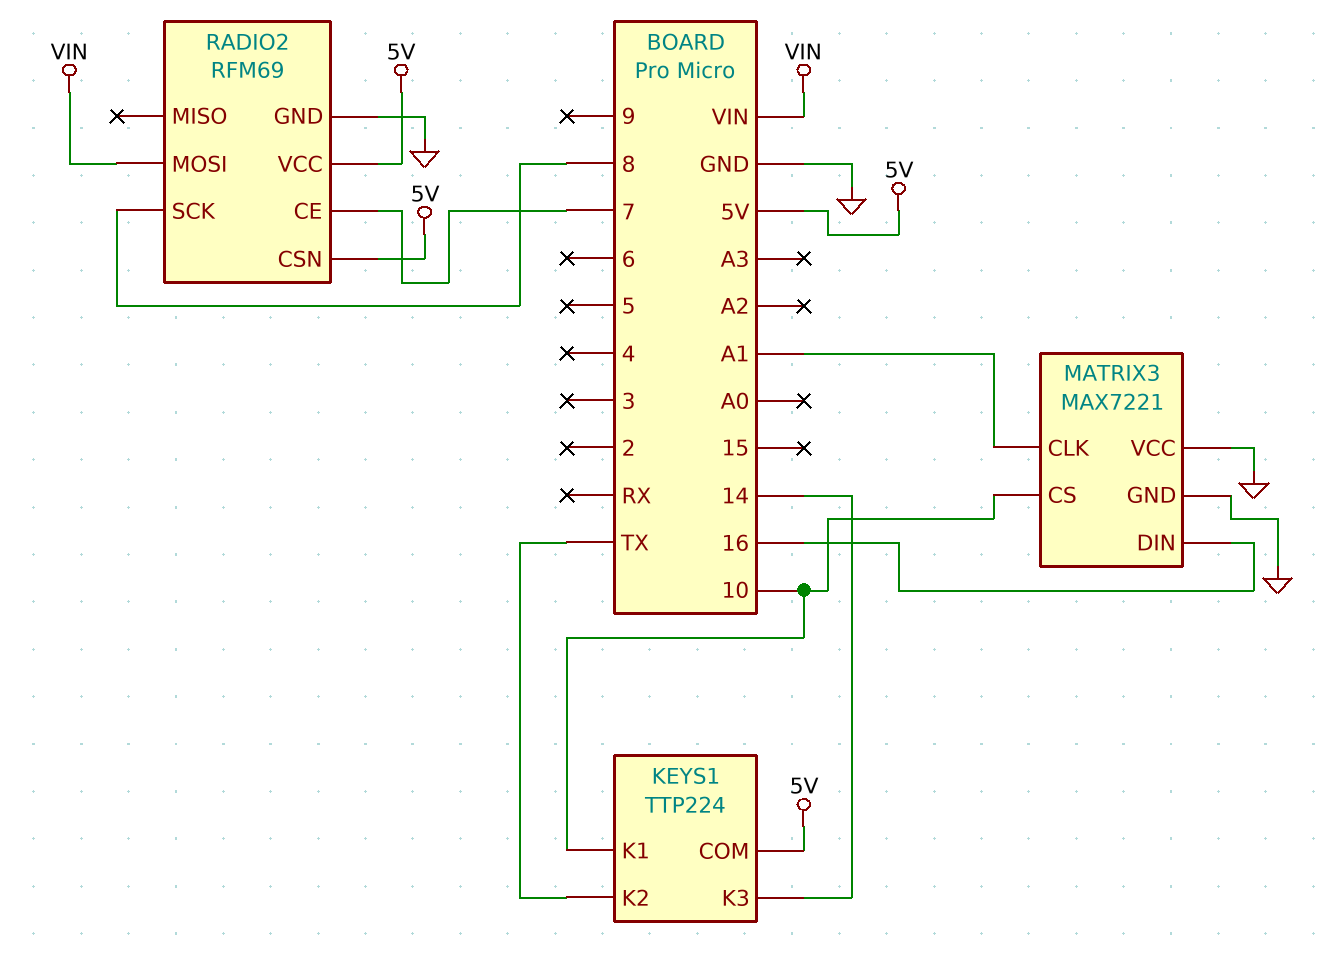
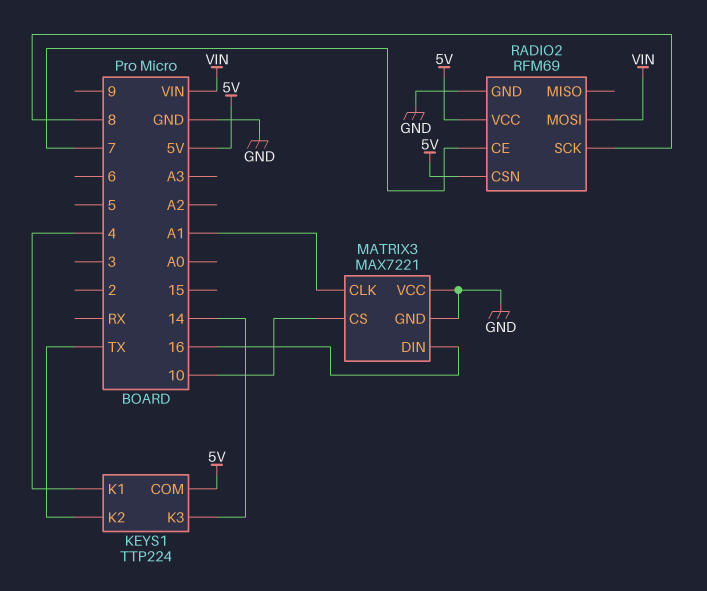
KEYS1 pin K1: 10 -> 4

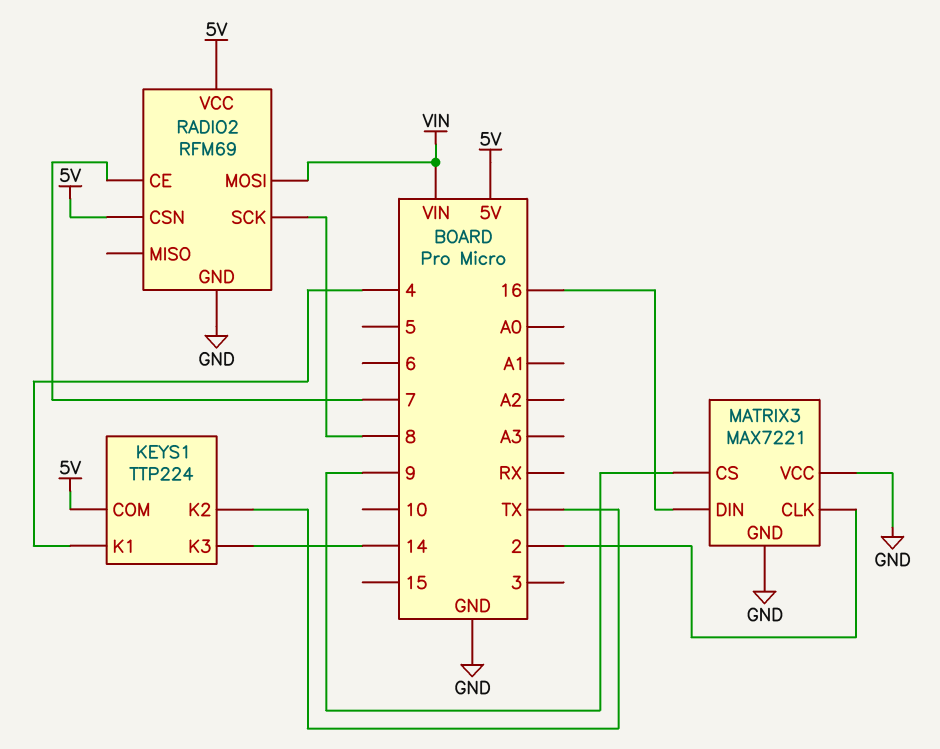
MATRIX3 pin CLK: A1 -> 2
MATRIX3 pin CS: 10 -> 9

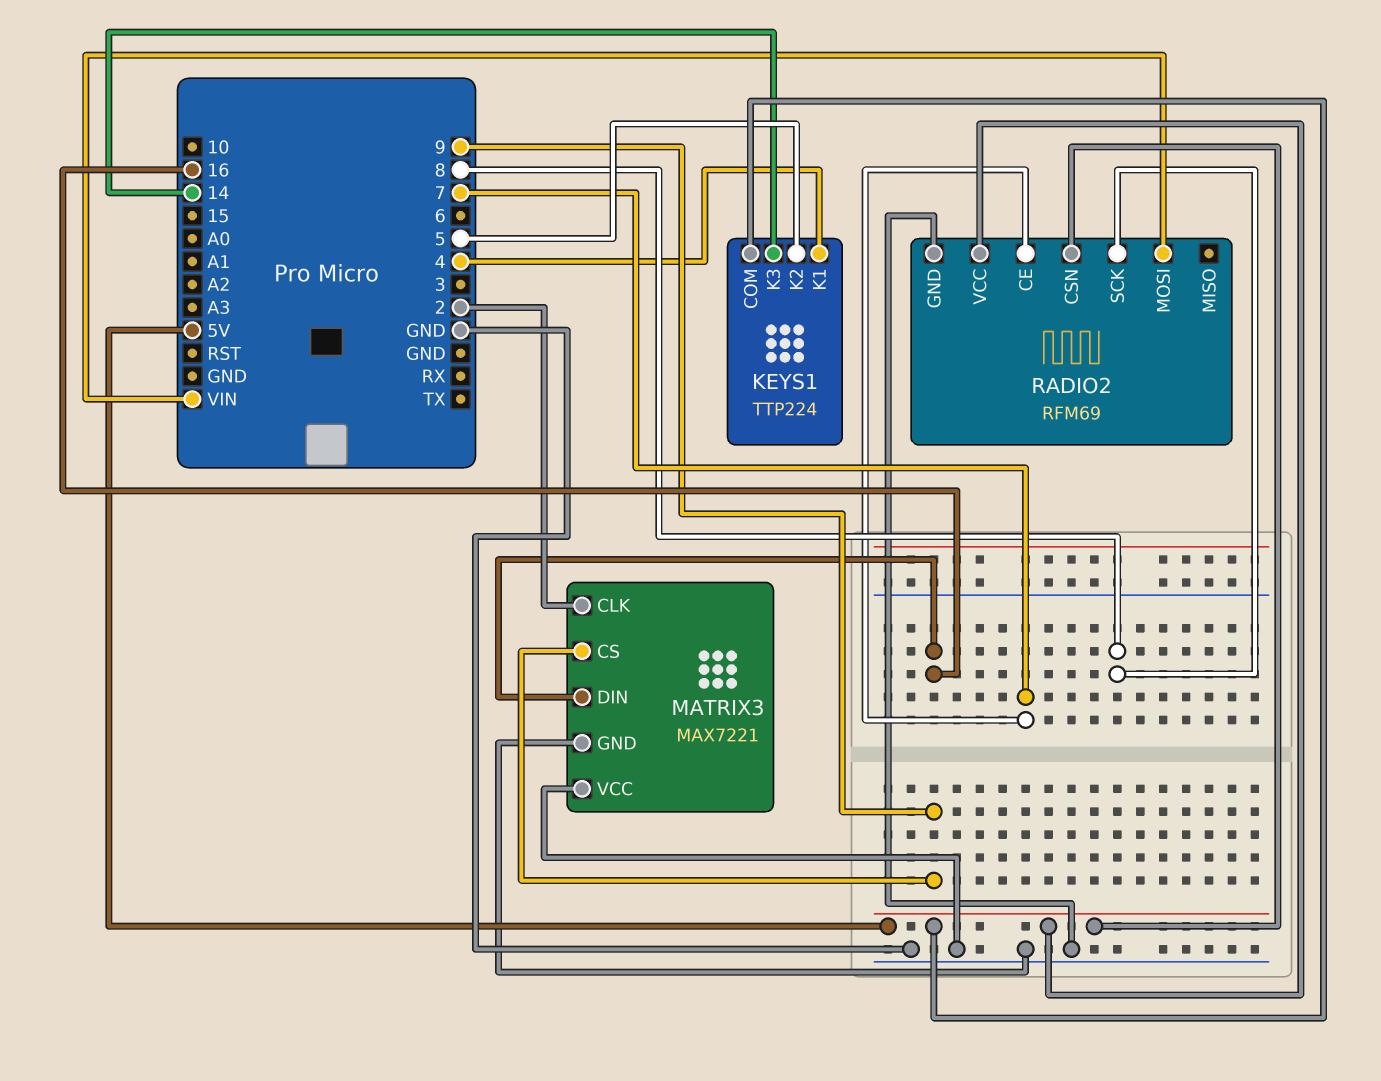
KEYS1 pin K2: TX -> 5

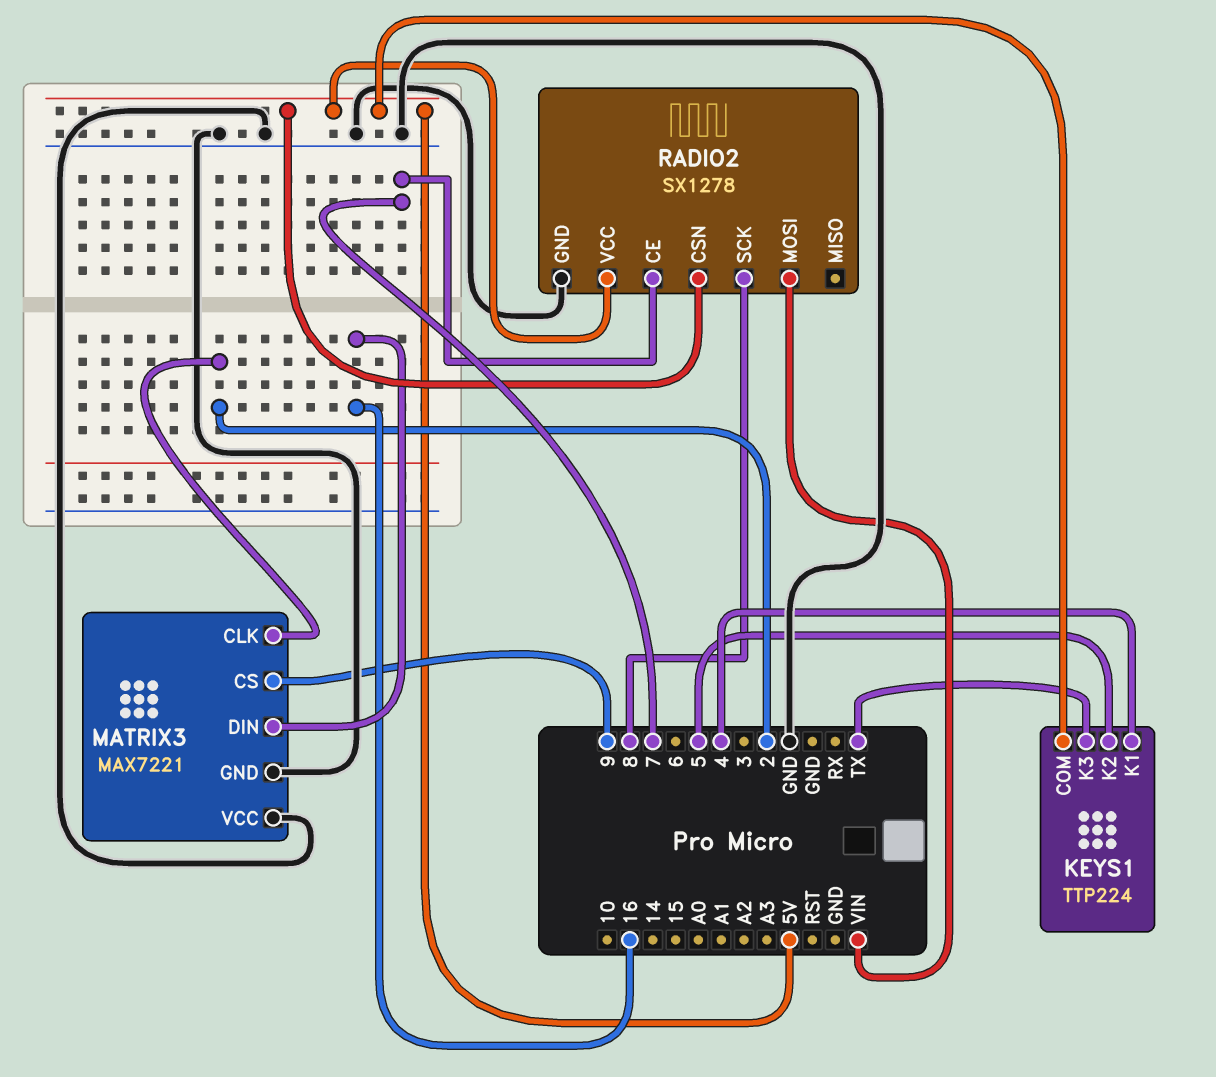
KEYS1 pin K3: 14 -> TX
RADIO2: RFM69 -> SX1278

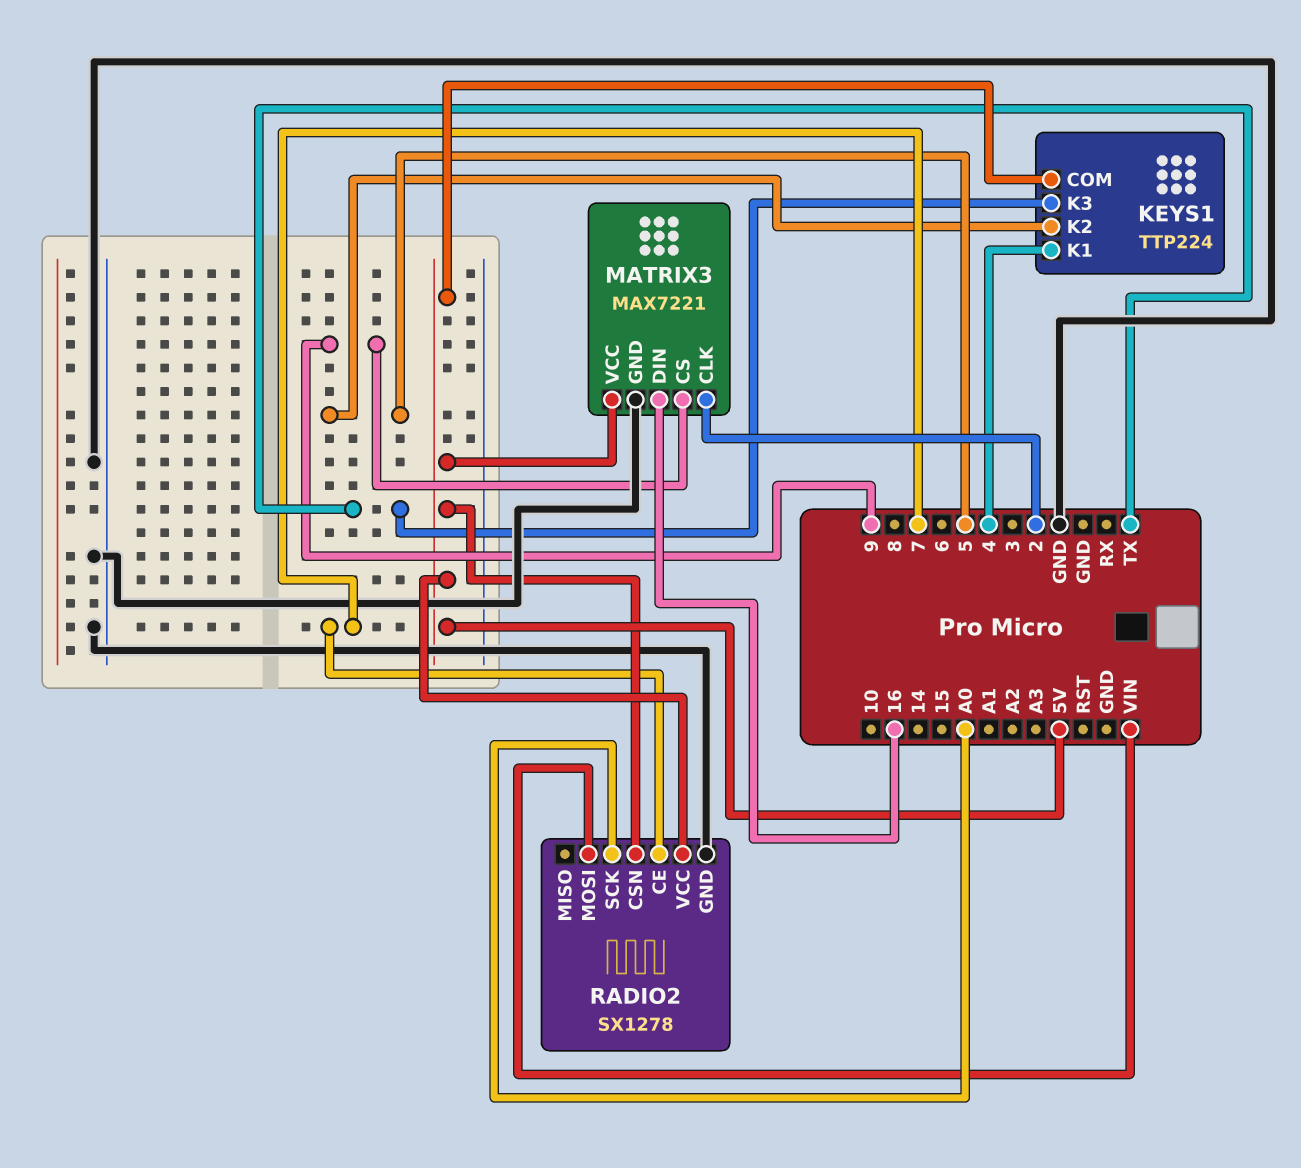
MATRIX3 pin VCC: GND -> 5V
RADIO2 pin SCK: 8 -> A0

